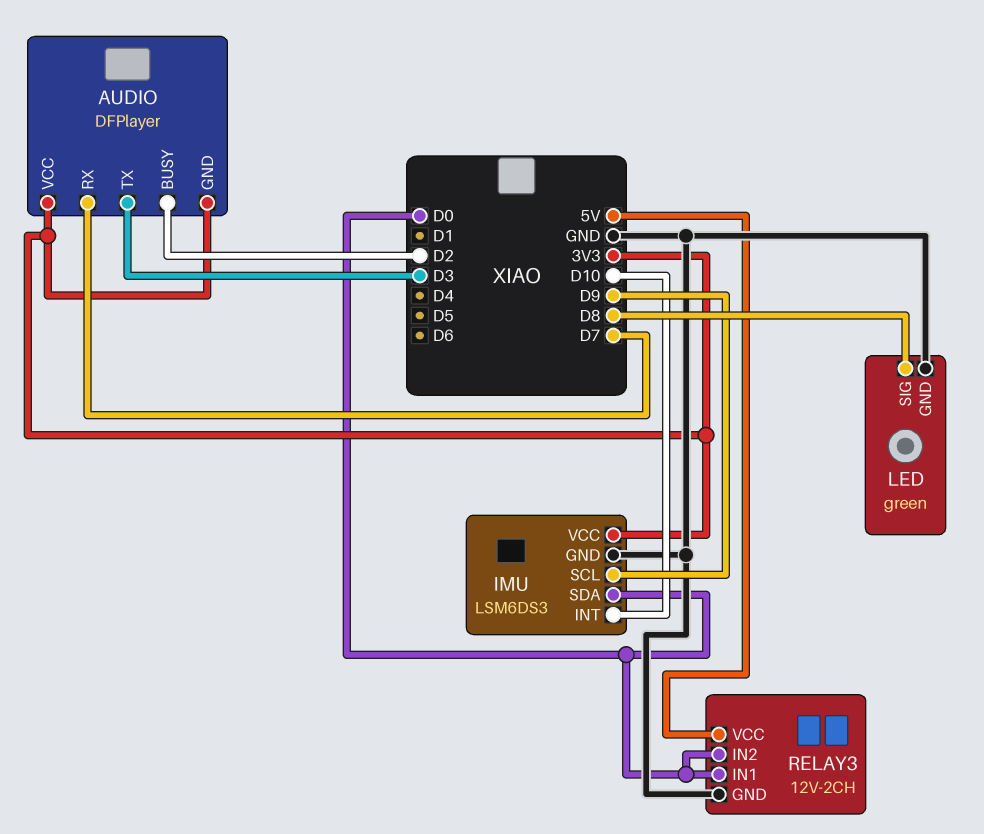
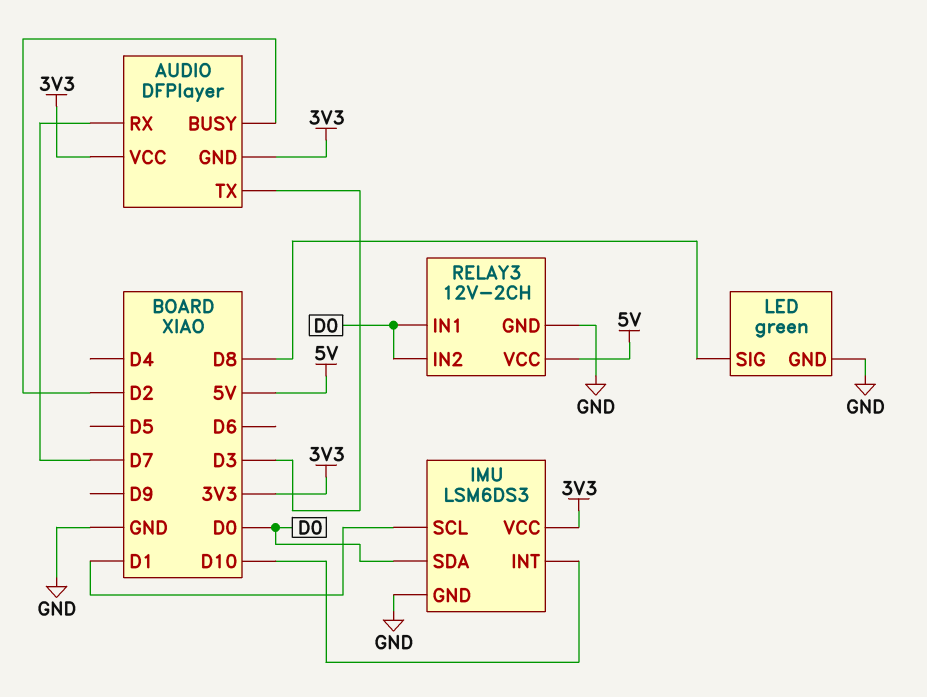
IMU pin SCL: D9 -> D1

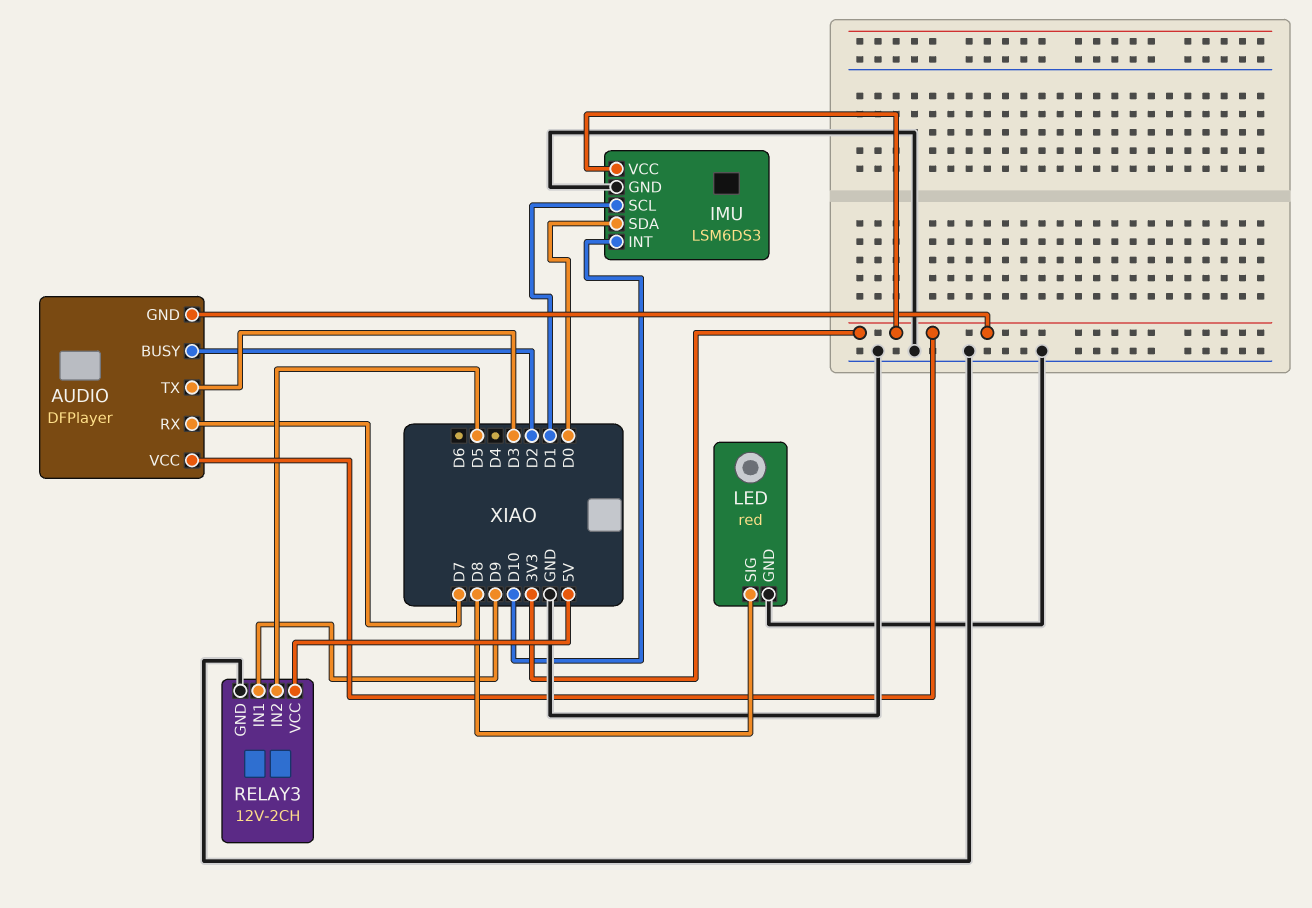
LED: green -> red
RELAY3 pin IN1: D0 -> D9
RELAY3 pin IN2: D0 -> D5

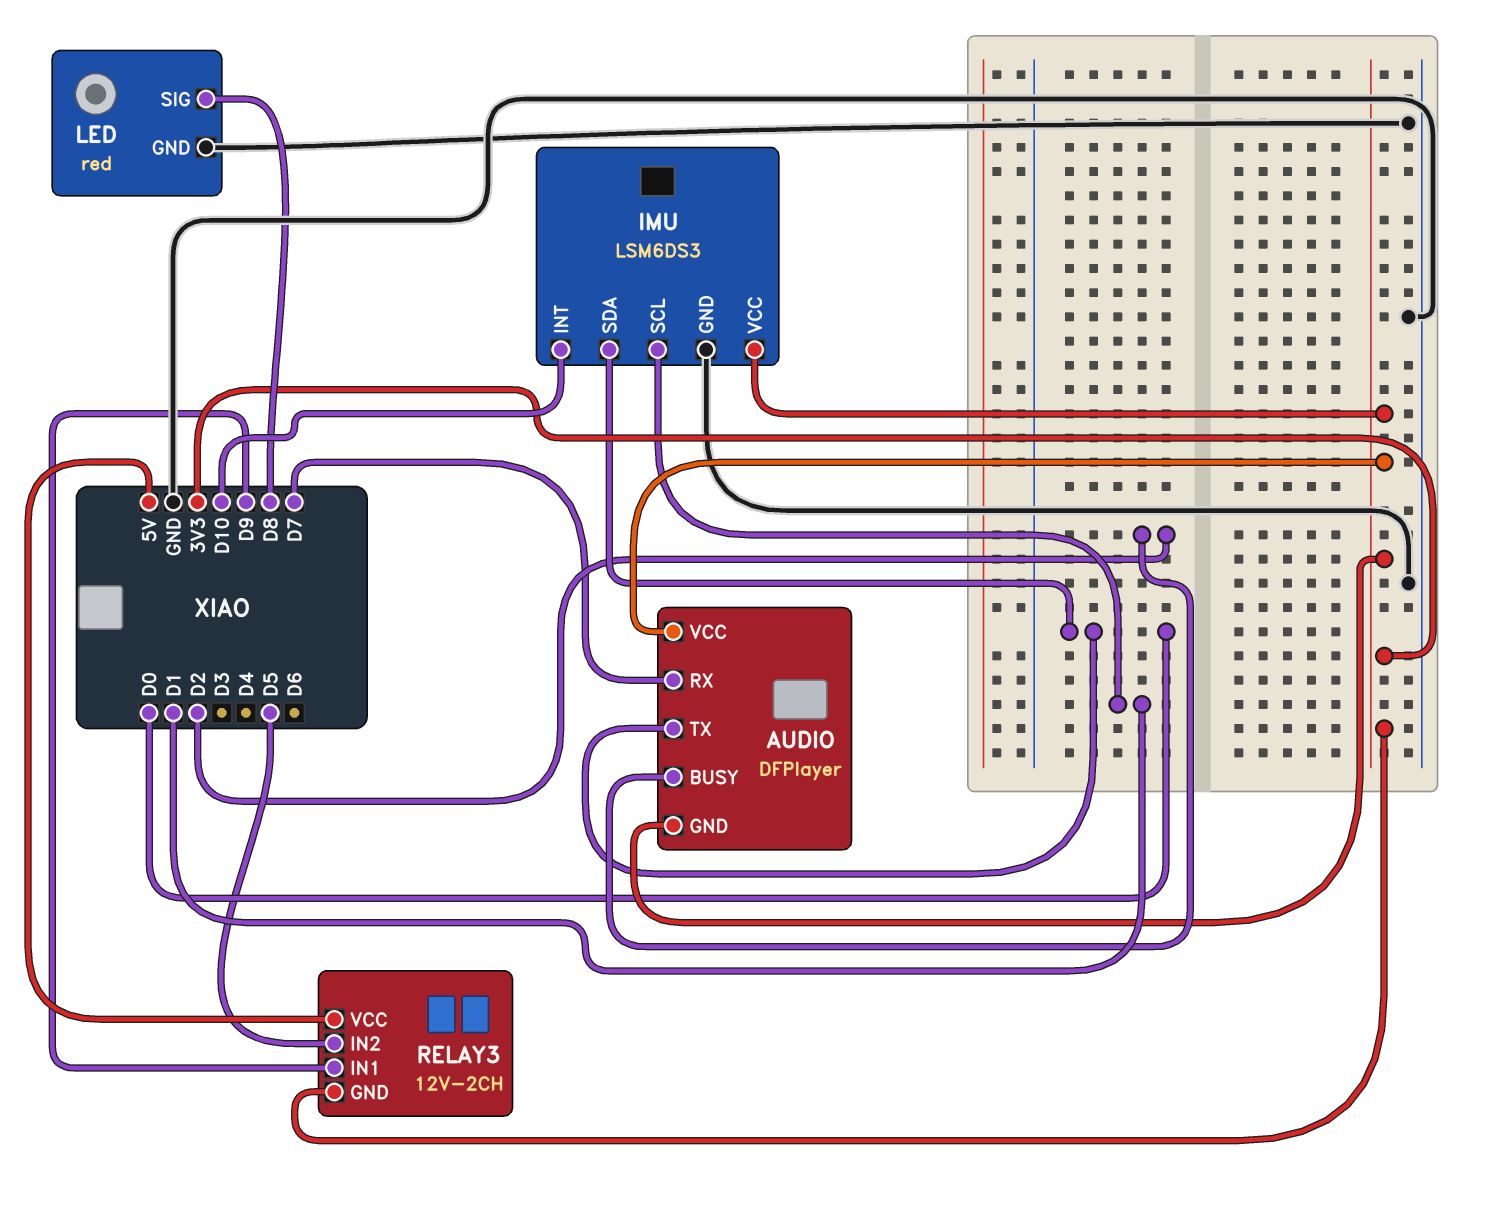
AUDIO pin TX: D3 -> D0
RELAY3 pin GND: GND -> 3V3

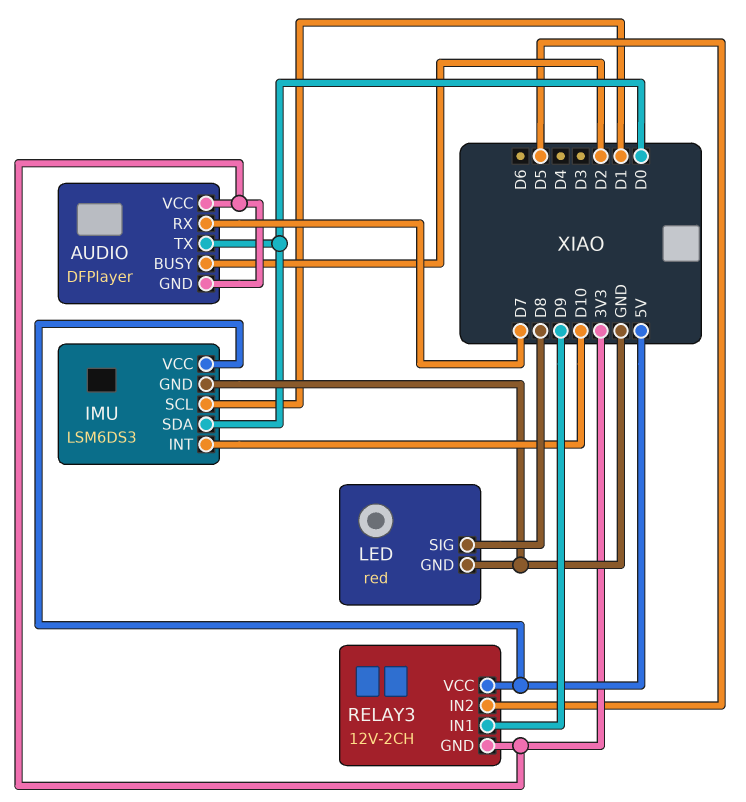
IMU pin VCC: 3V3 -> 5V

